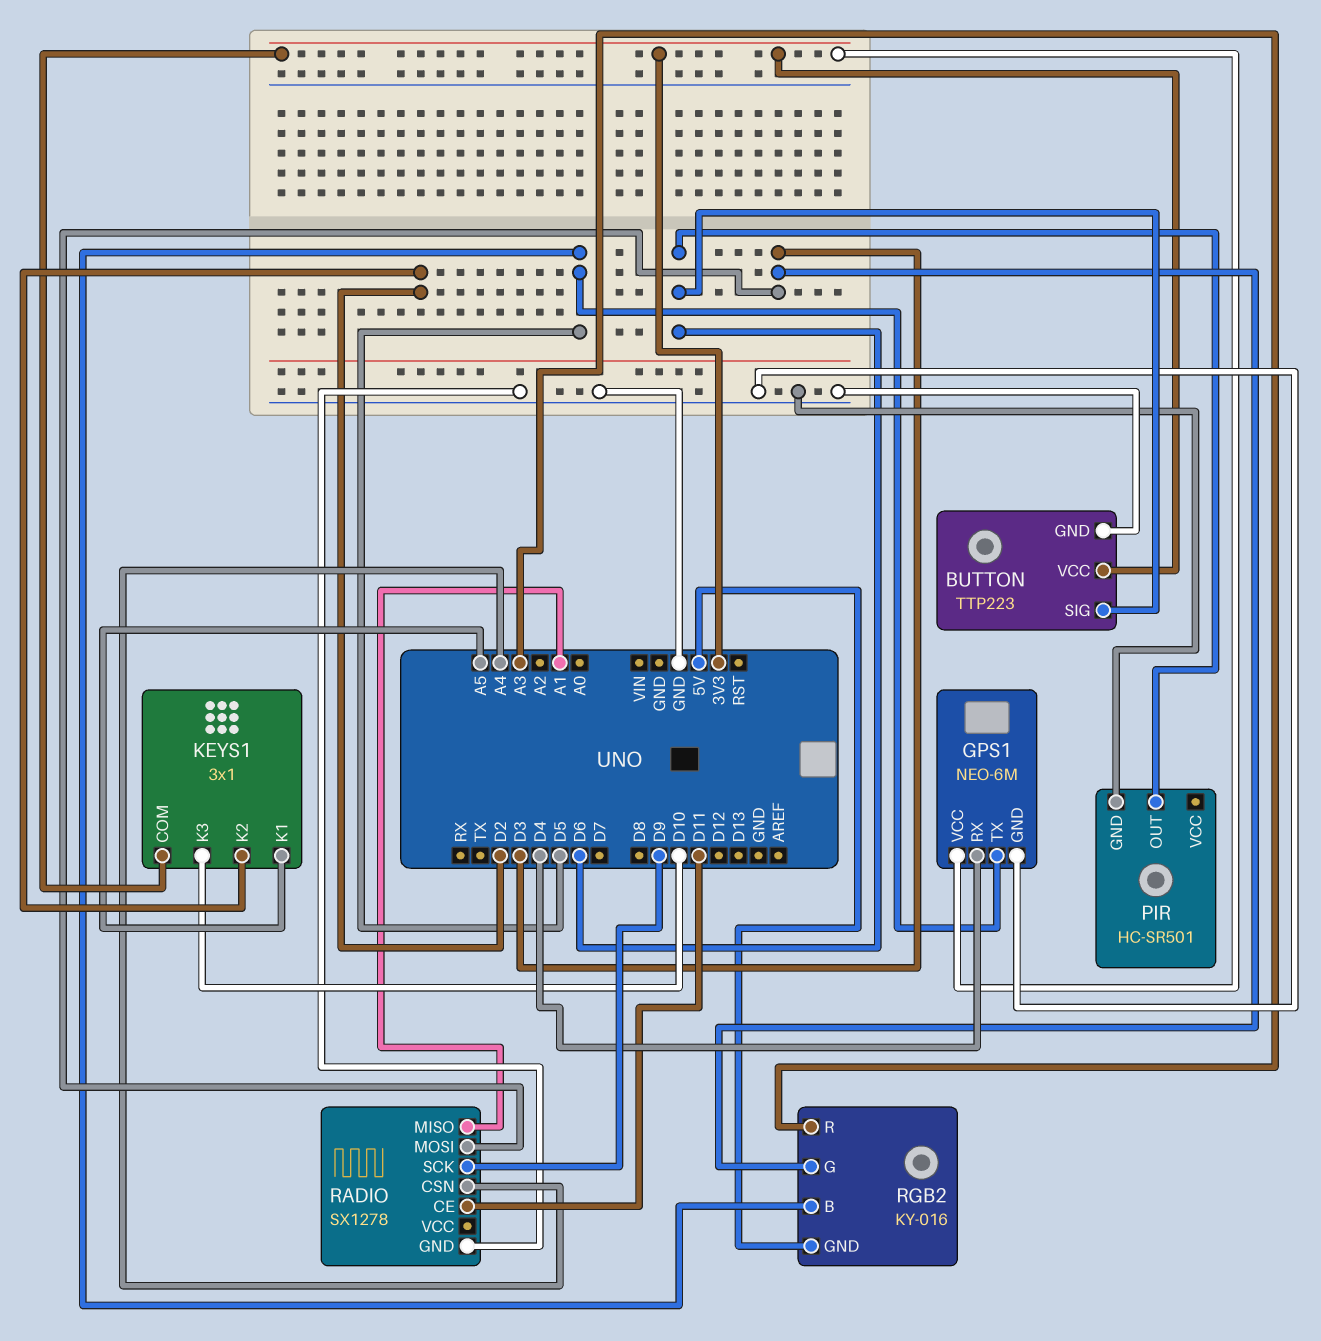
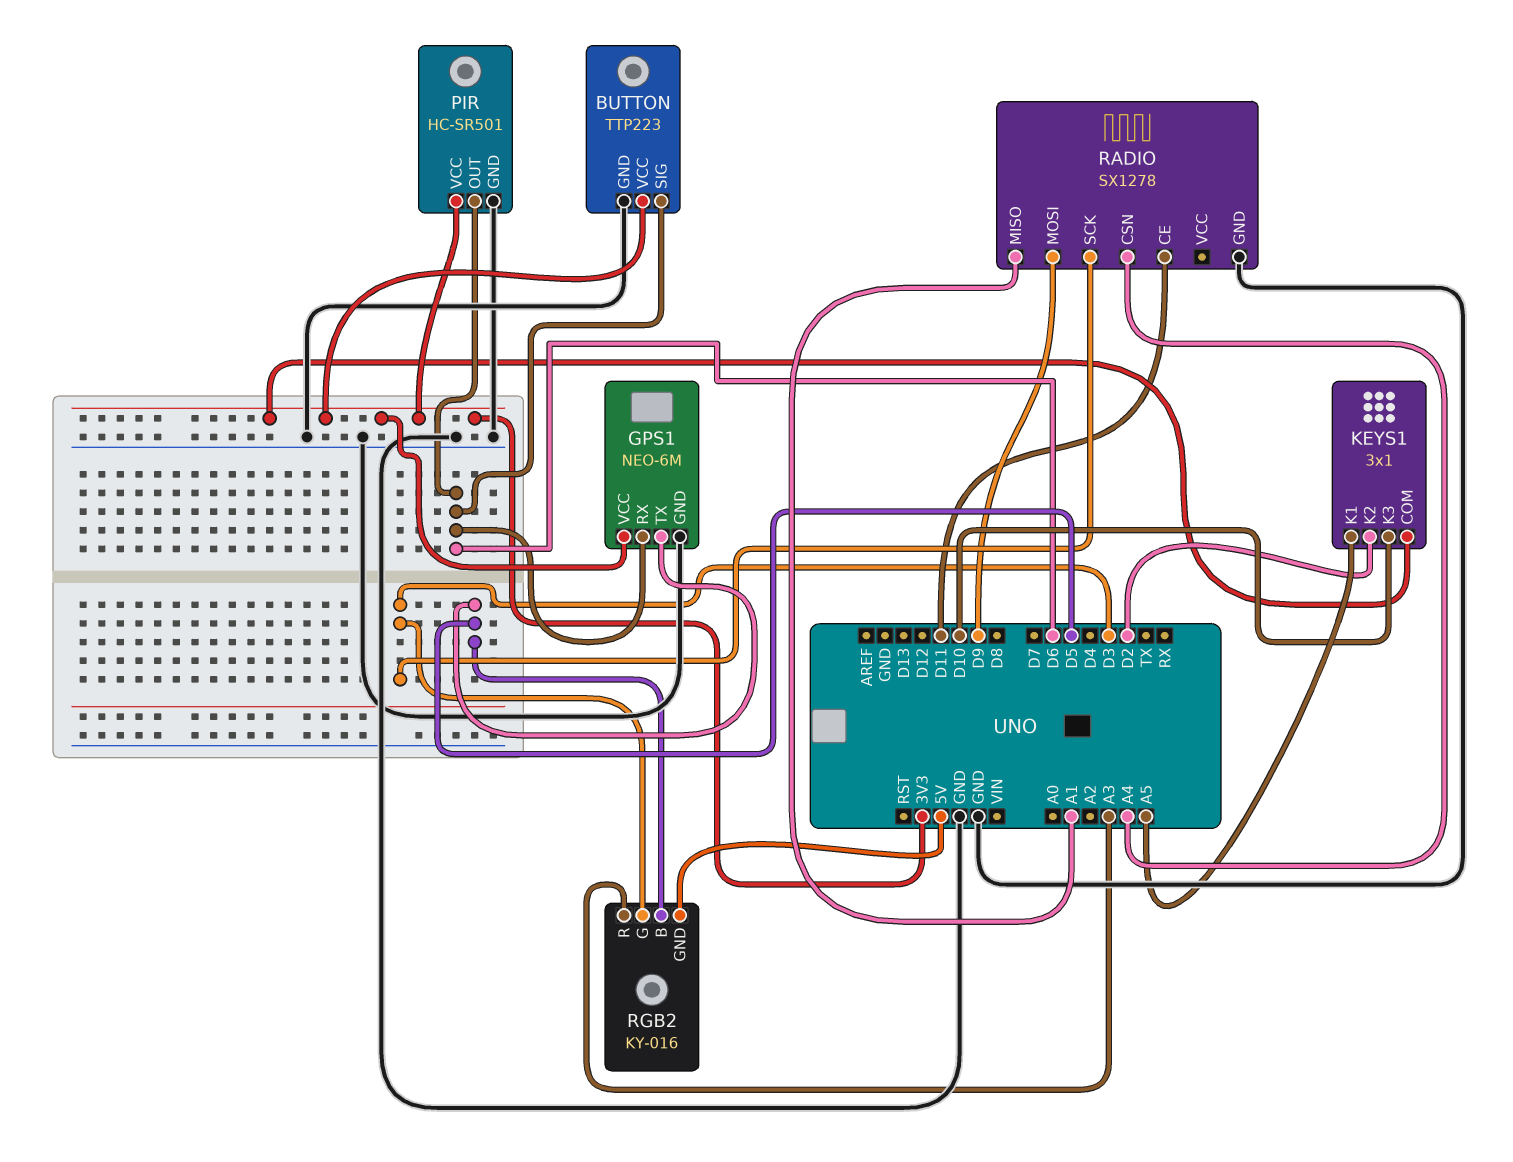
GPS1 pin RX: D4 -> D6
PIR pin VCC: none -> 3V3
RADIO pin MOSI: D3 -> D9
RADIO pin SCK: D9 -> D3

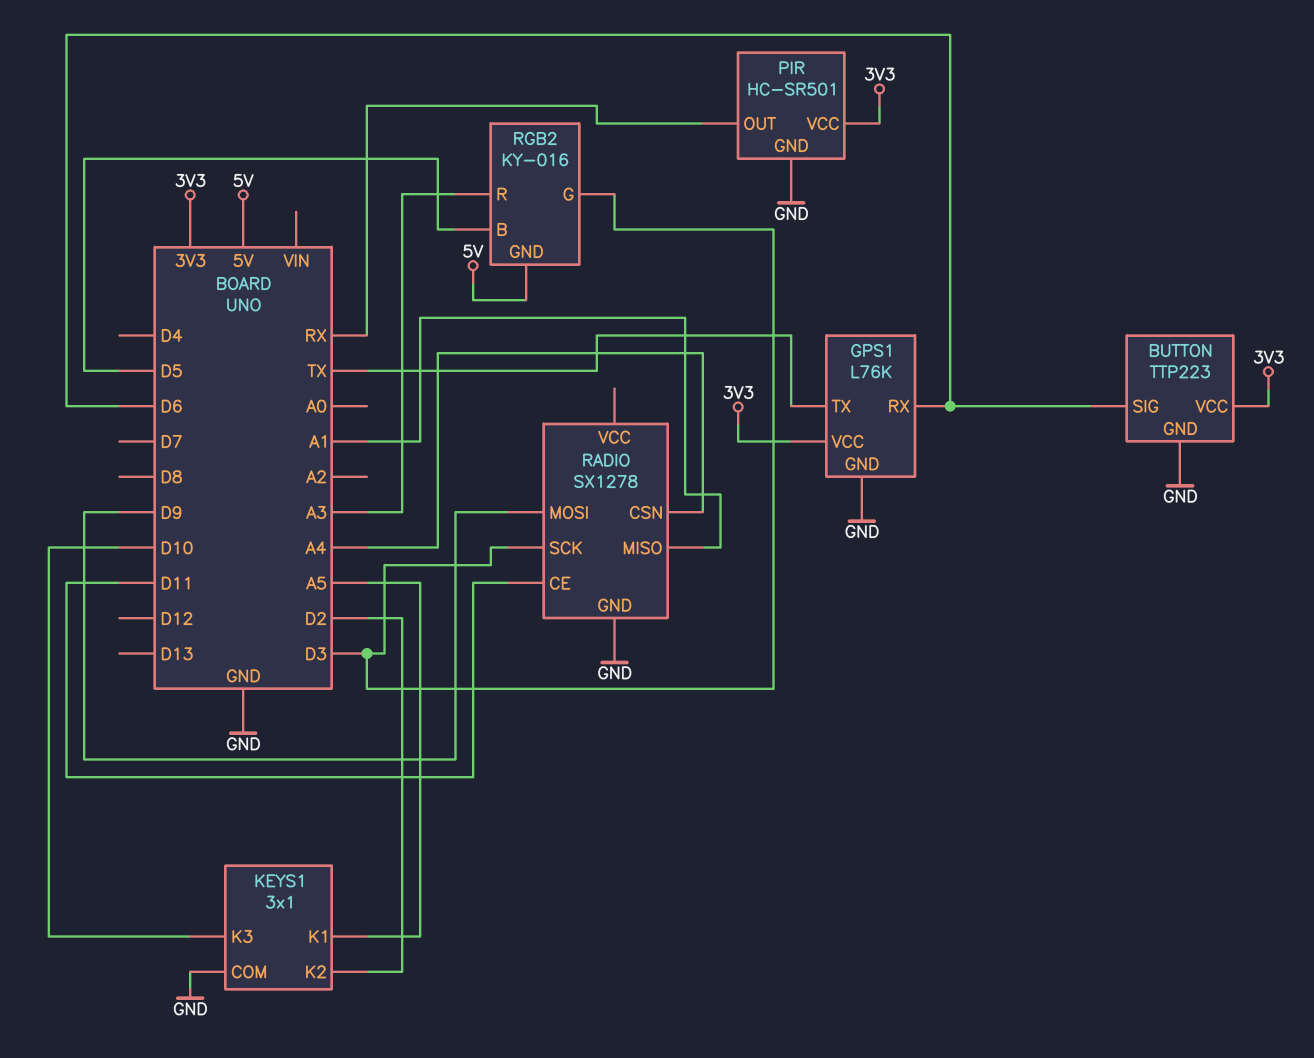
GPS1: NEO-6M -> L76K
GPS1 pin TX: D5 -> TX
KEYS1 pin COM: 3V3 -> GND
PIR pin OUT: D6 -> RX

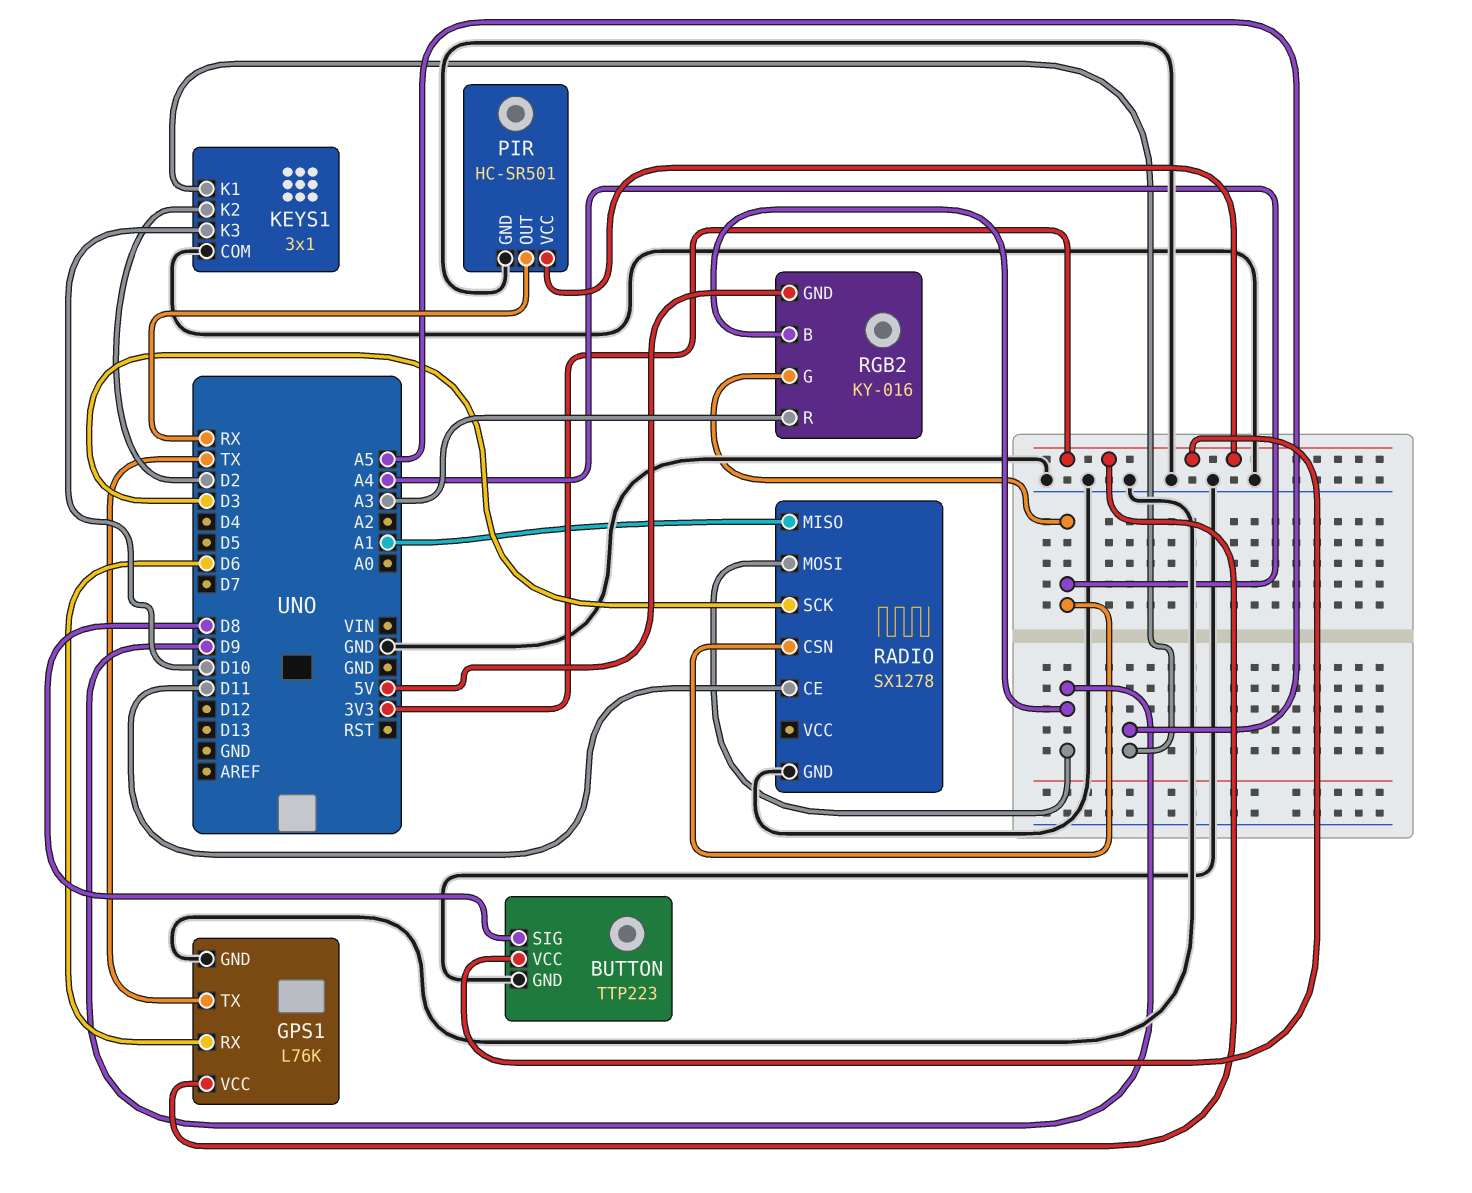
BUTTON pin SIG: D6 -> D8
RGB2 pin B: D5 -> D9
RGB2 pin G: D3 -> A4

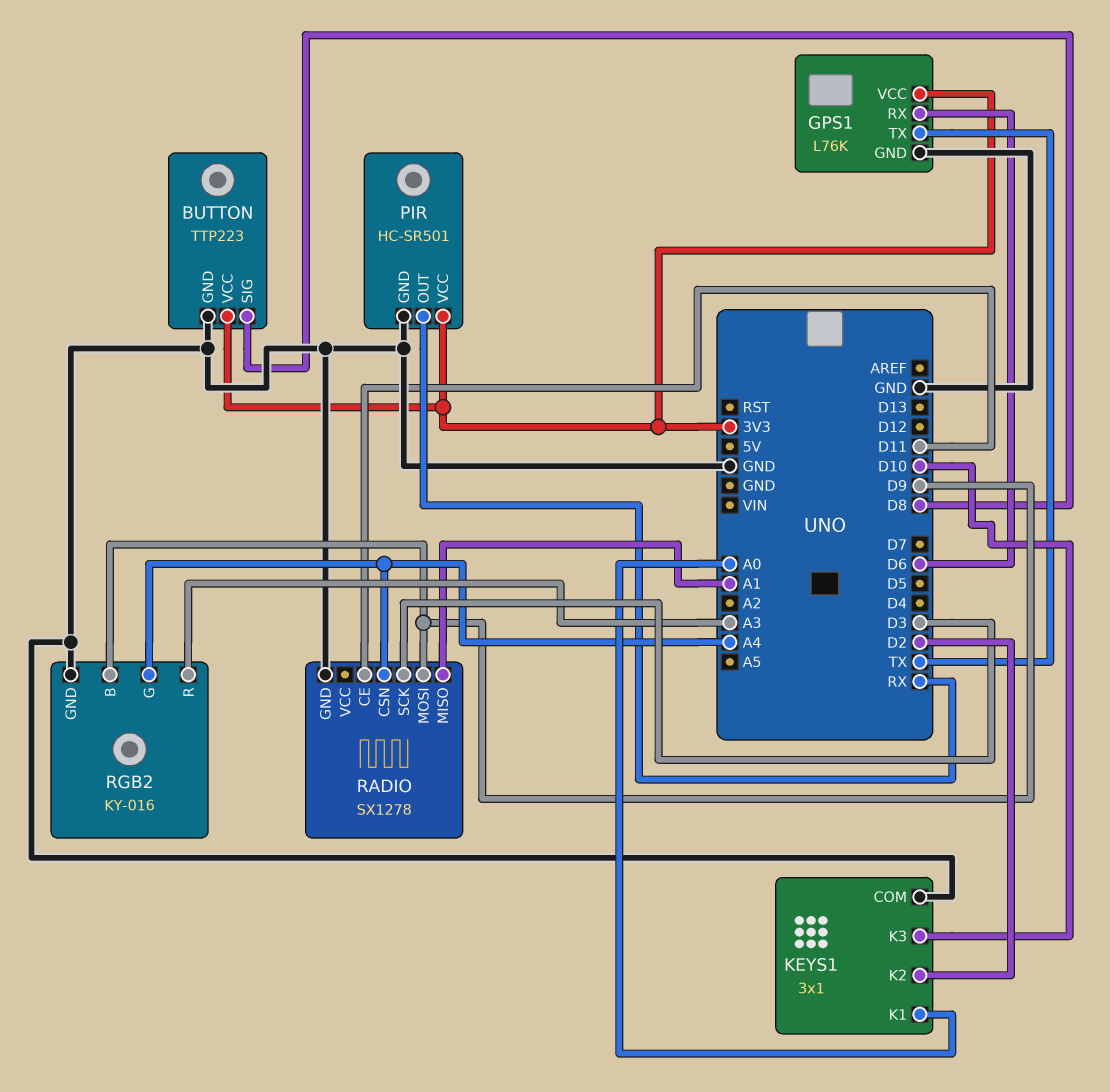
KEYS1 pin K1: A5 -> A0
RGB2 pin GND: 5V -> GND

